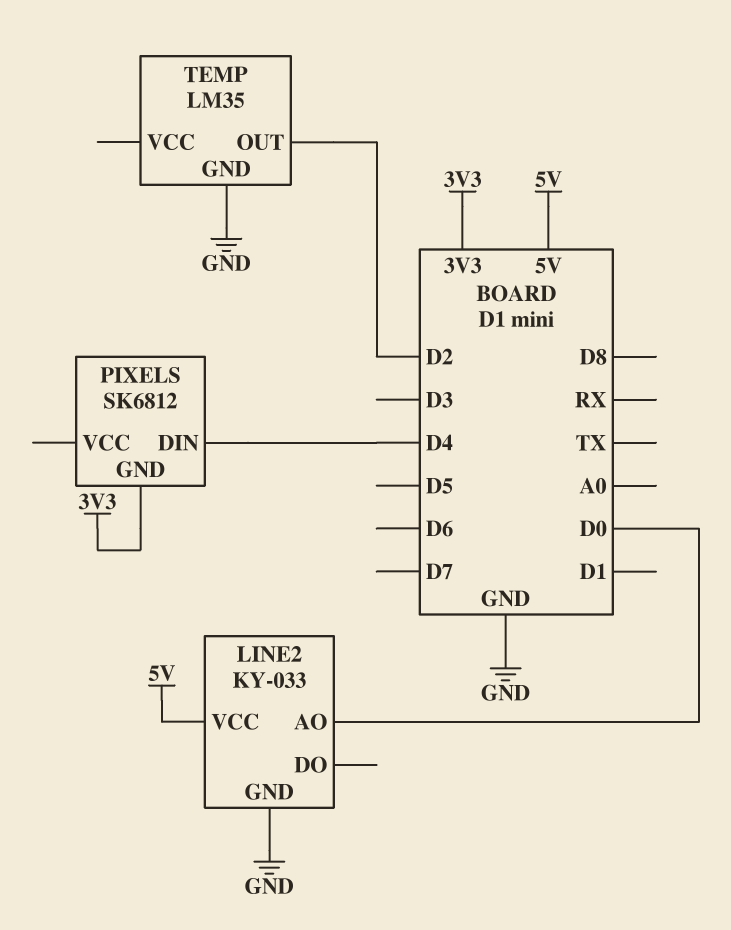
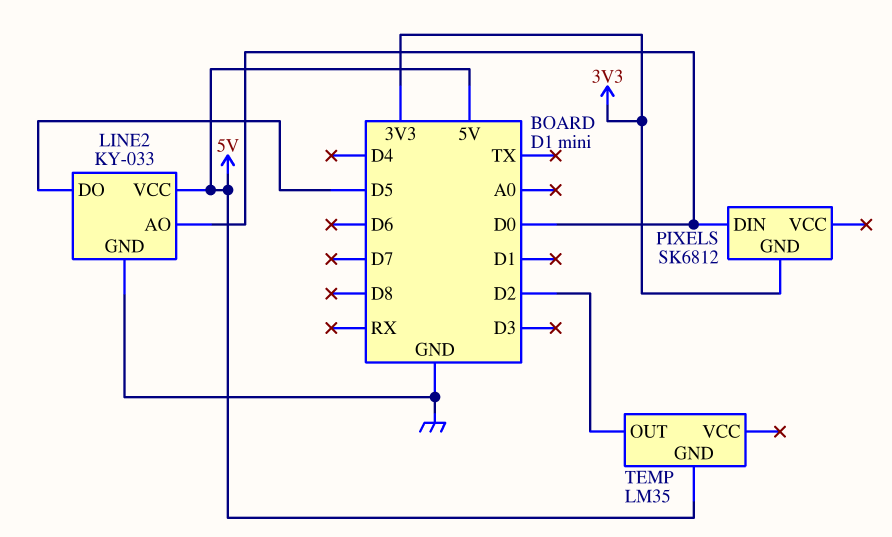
LINE2 pin DO: none -> D5
PIXELS pin DIN: D4 -> D0
TEMP pin GND: GND -> 5V

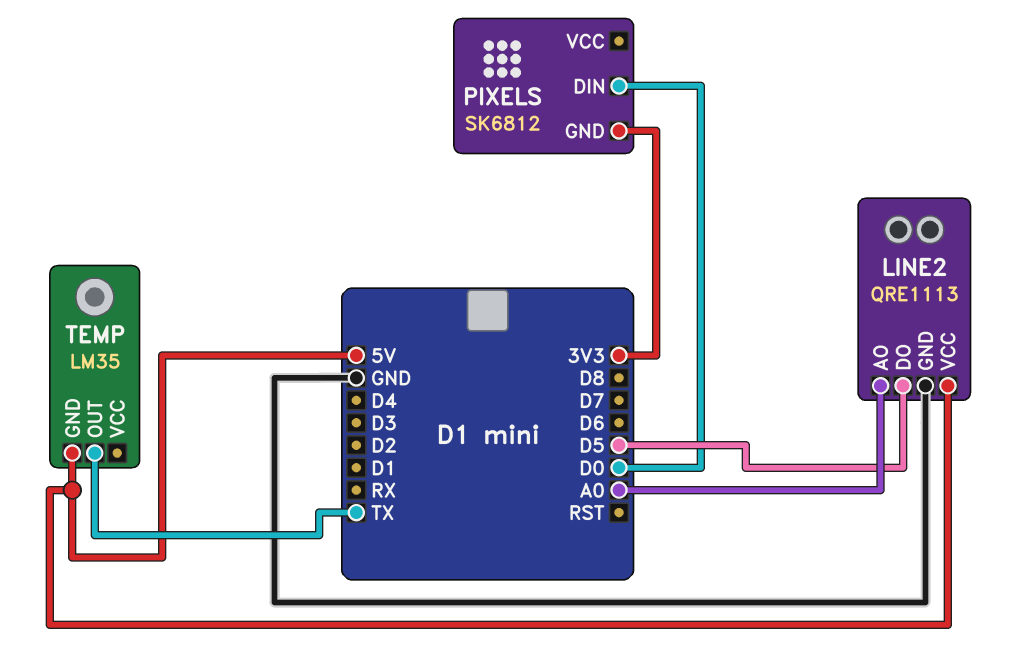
LINE2: KY-033 -> QRE1113
LINE2 pin AO: D0 -> A0
TEMP pin OUT: D2 -> TX

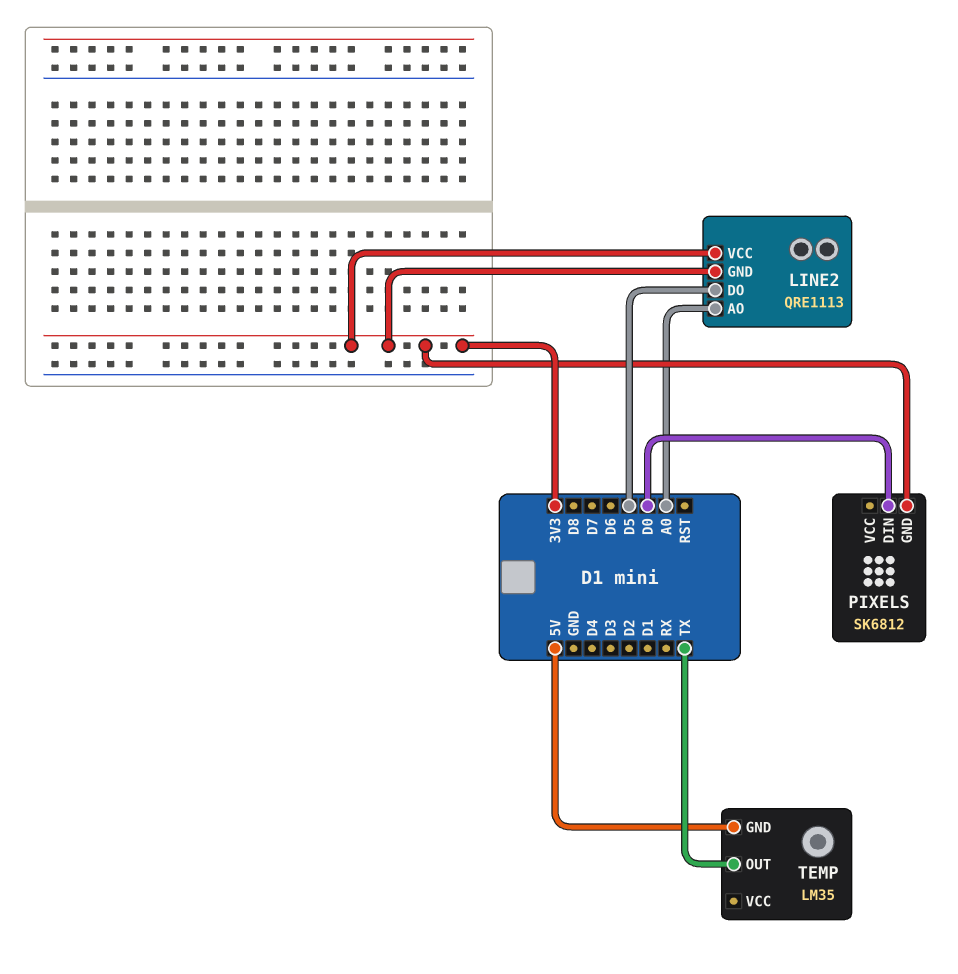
LINE2 pin GND: GND -> 3V3
LINE2 pin VCC: 5V -> 3V3

